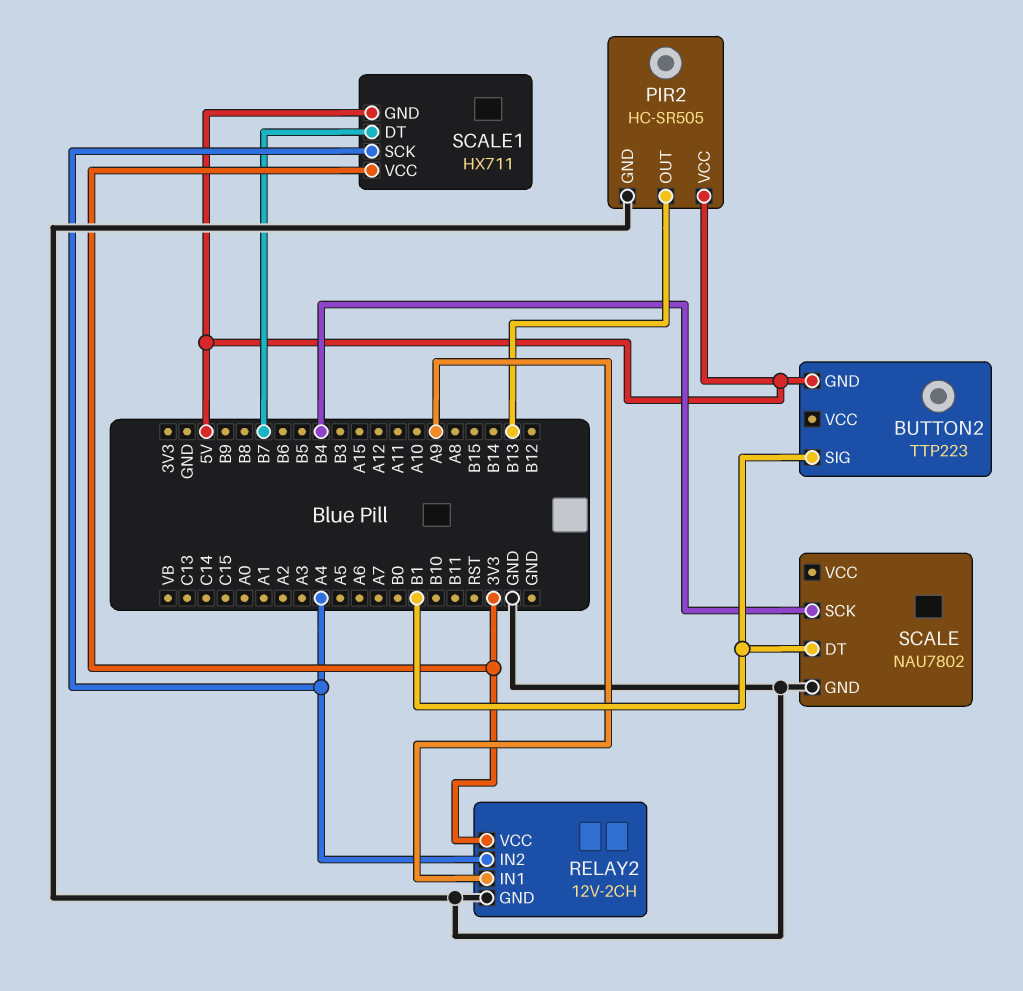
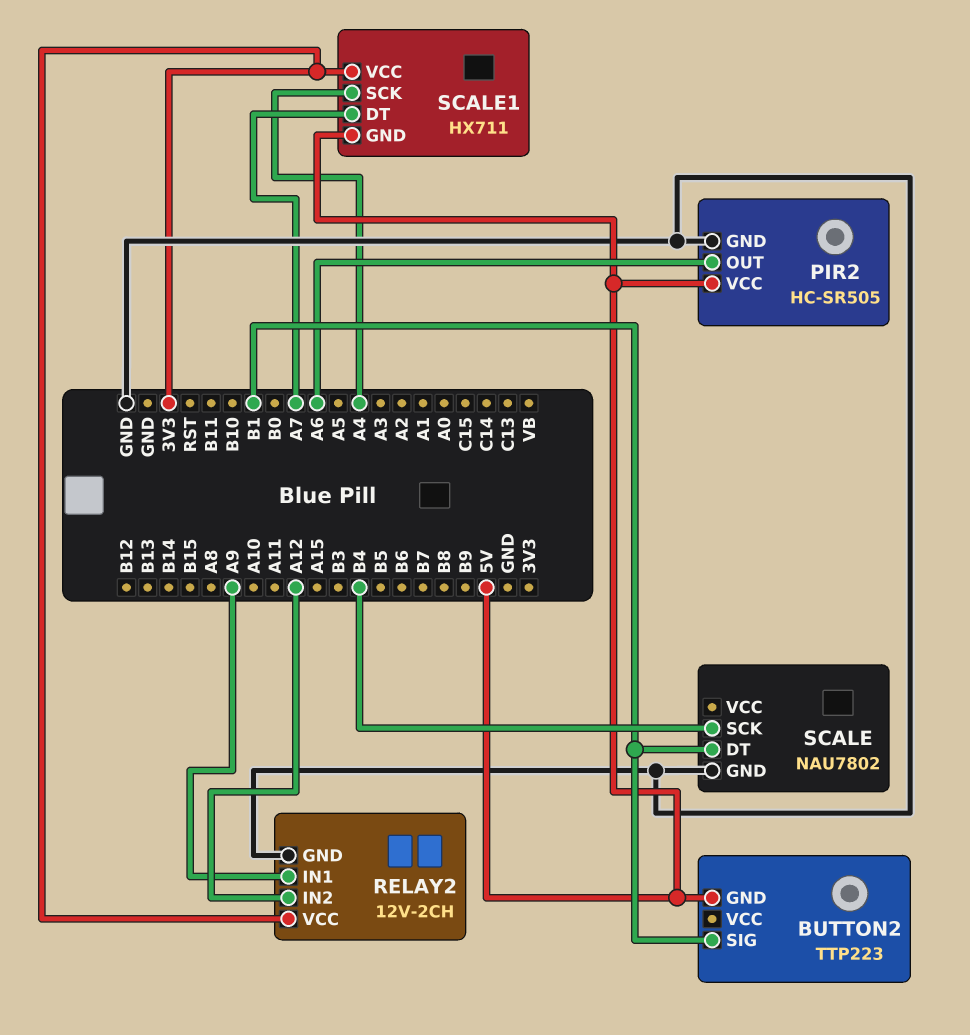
PIR2 pin OUT: B13 -> A6
RELAY2 pin IN2: A4 -> A12
SCALE1 pin DT: B7 -> A7

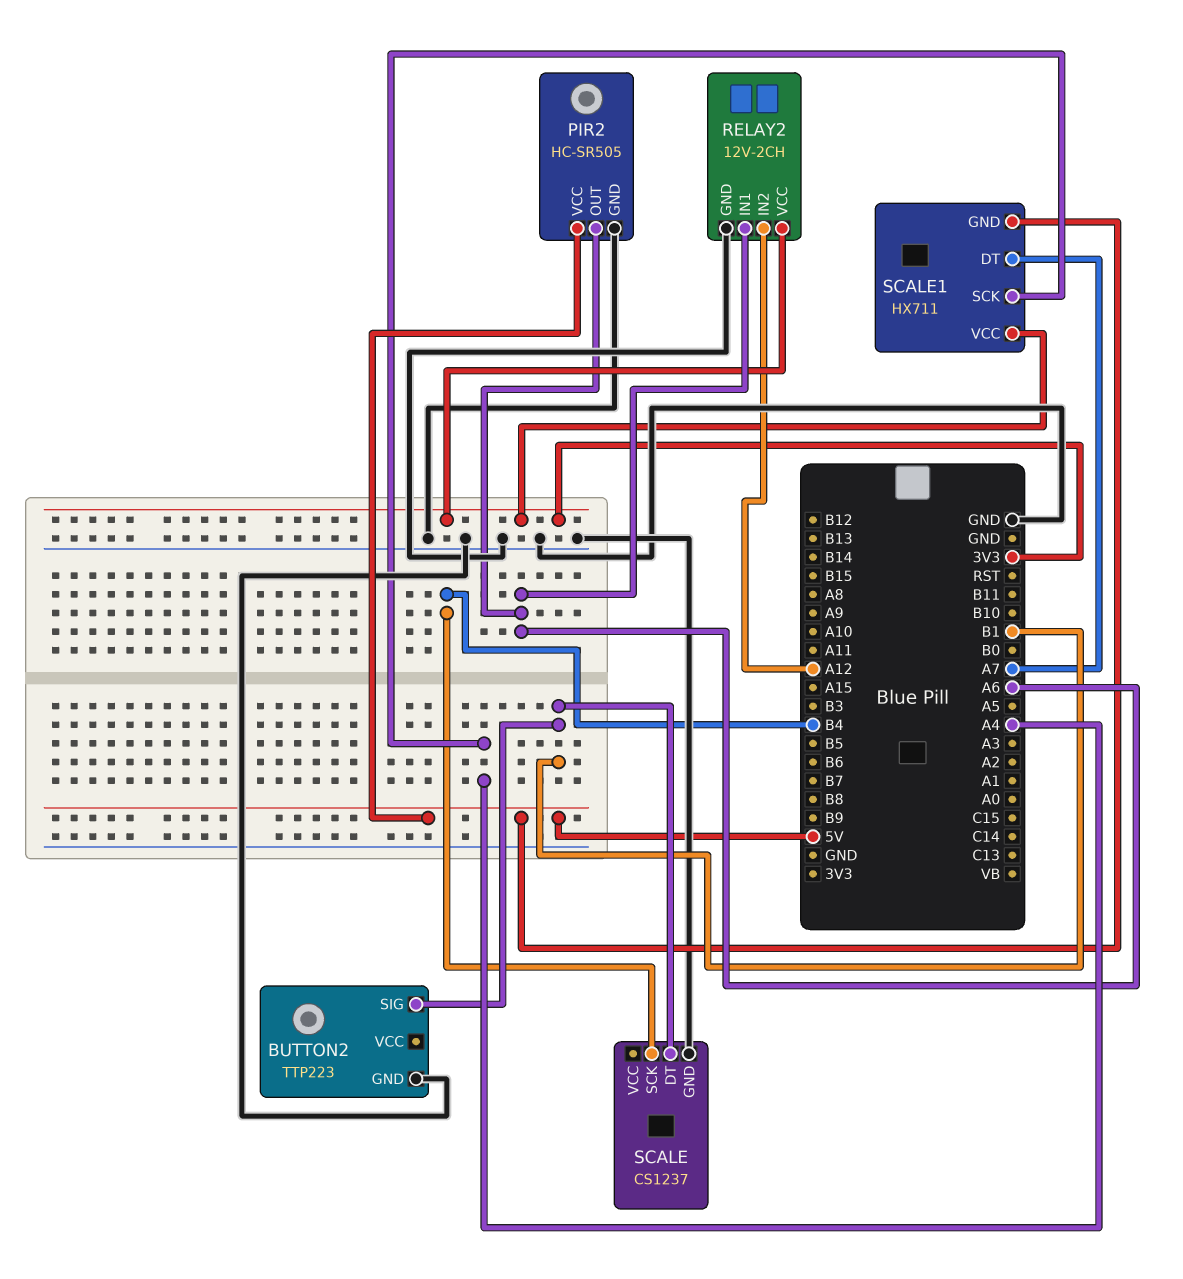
BUTTON2 pin GND: 5V -> GND
RELAY2 pin IN1: A9 -> A6
SCALE: NAU7802 -> CS1237

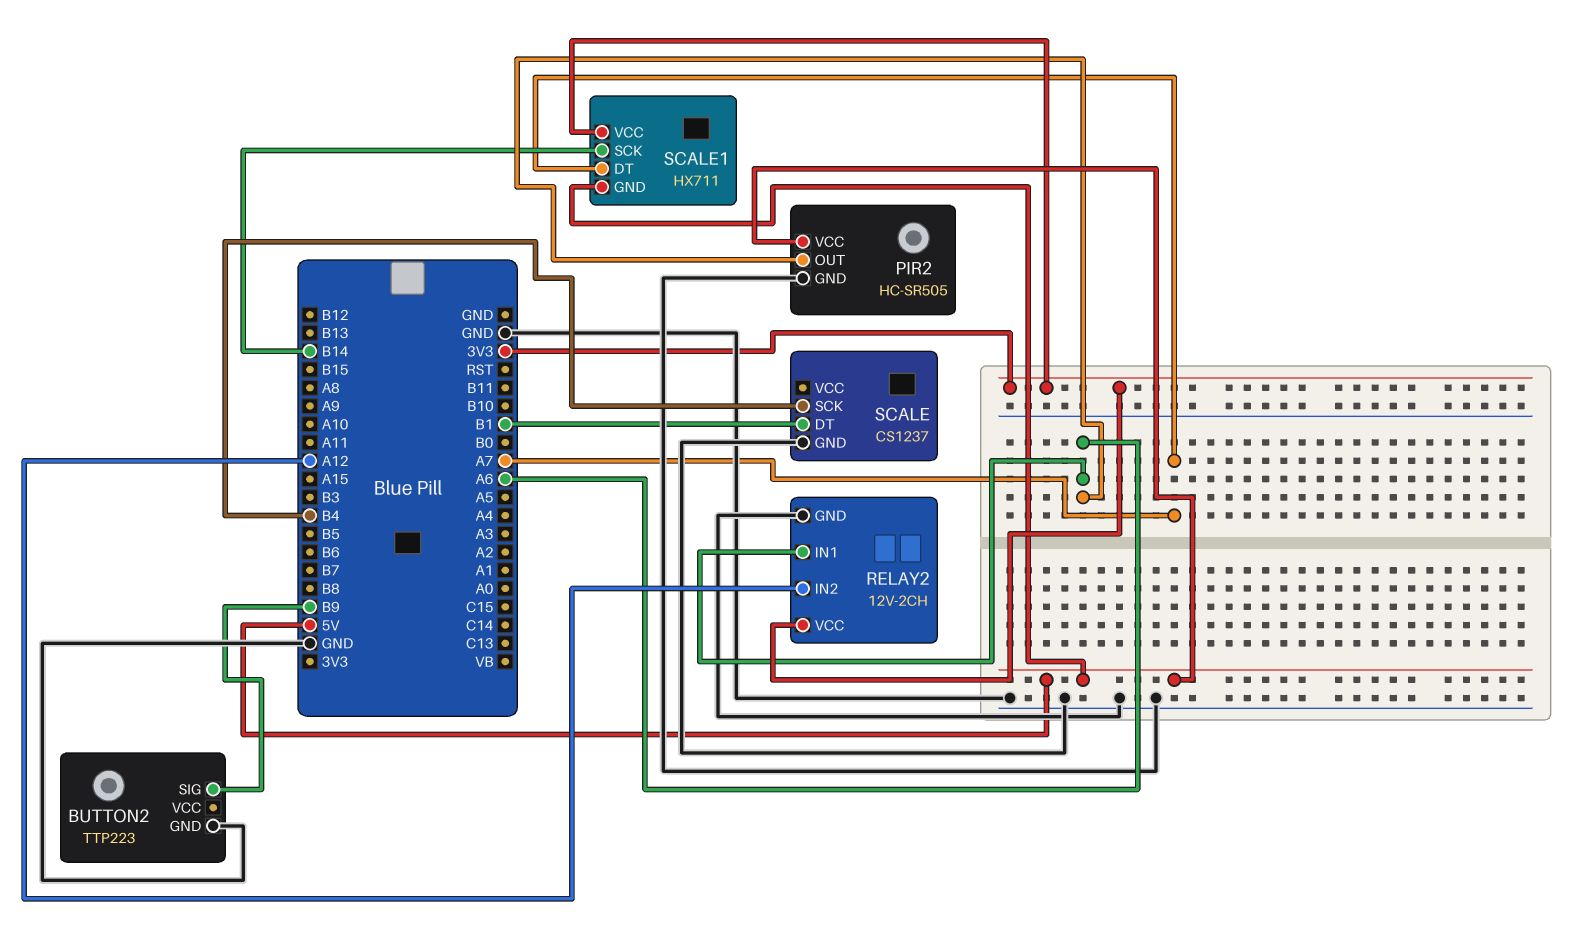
BUTTON2 pin SIG: B1 -> B9
SCALE1 pin SCK: A4 -> B14

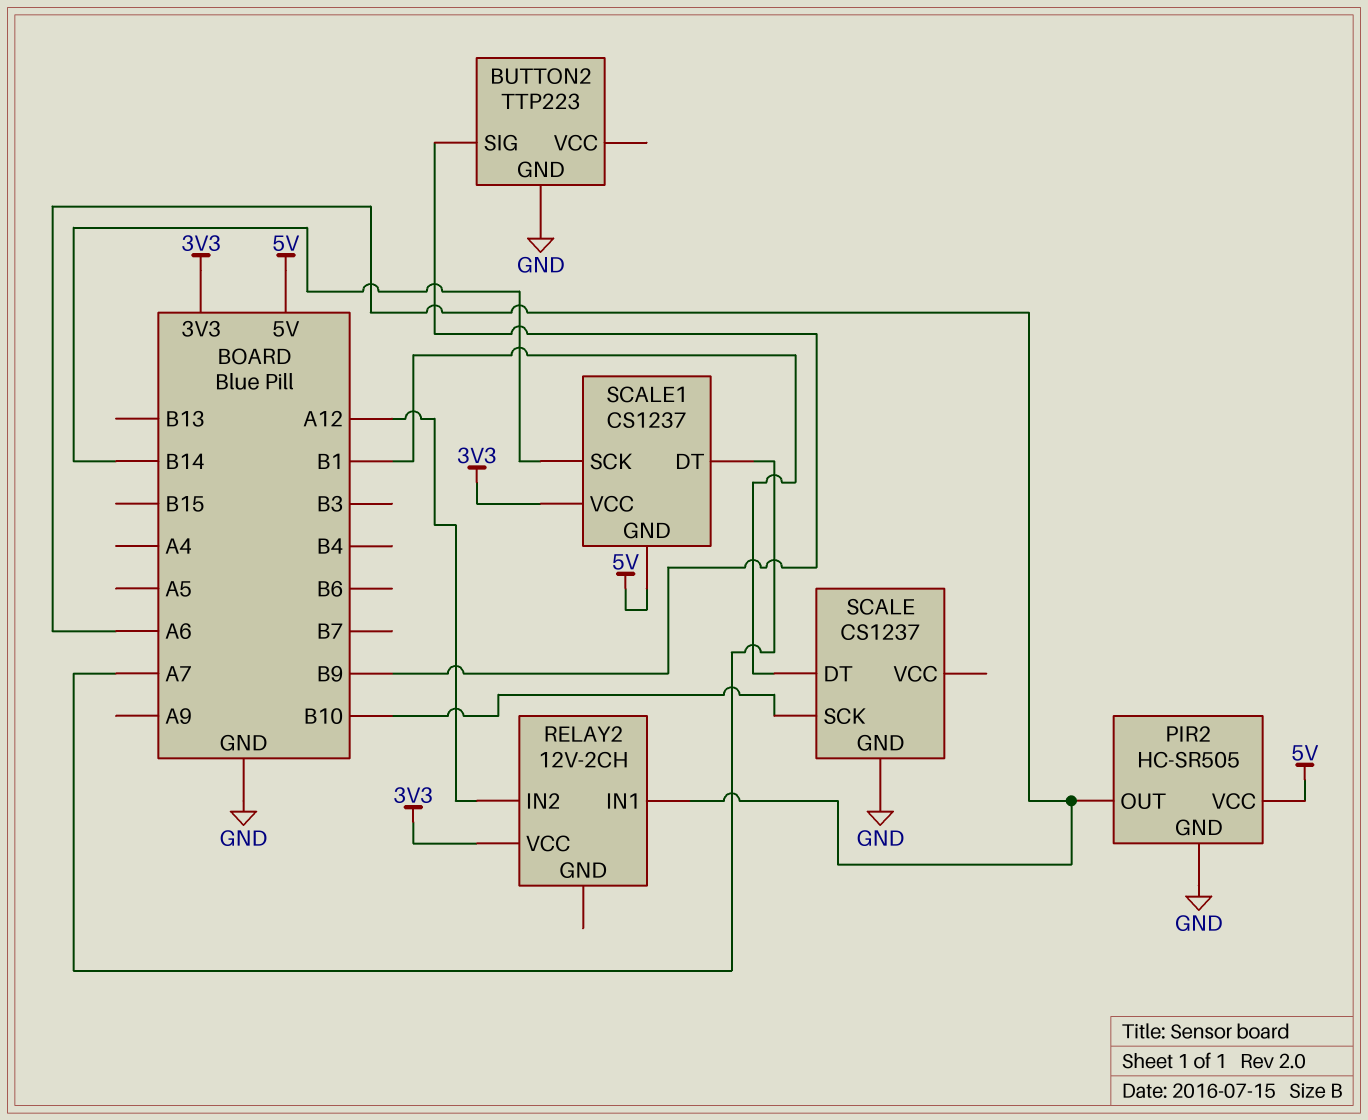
RELAY2 pin GND: GND -> none
SCALE pin SCK: B4 -> B10
SCALE1: HX711 -> CS1237

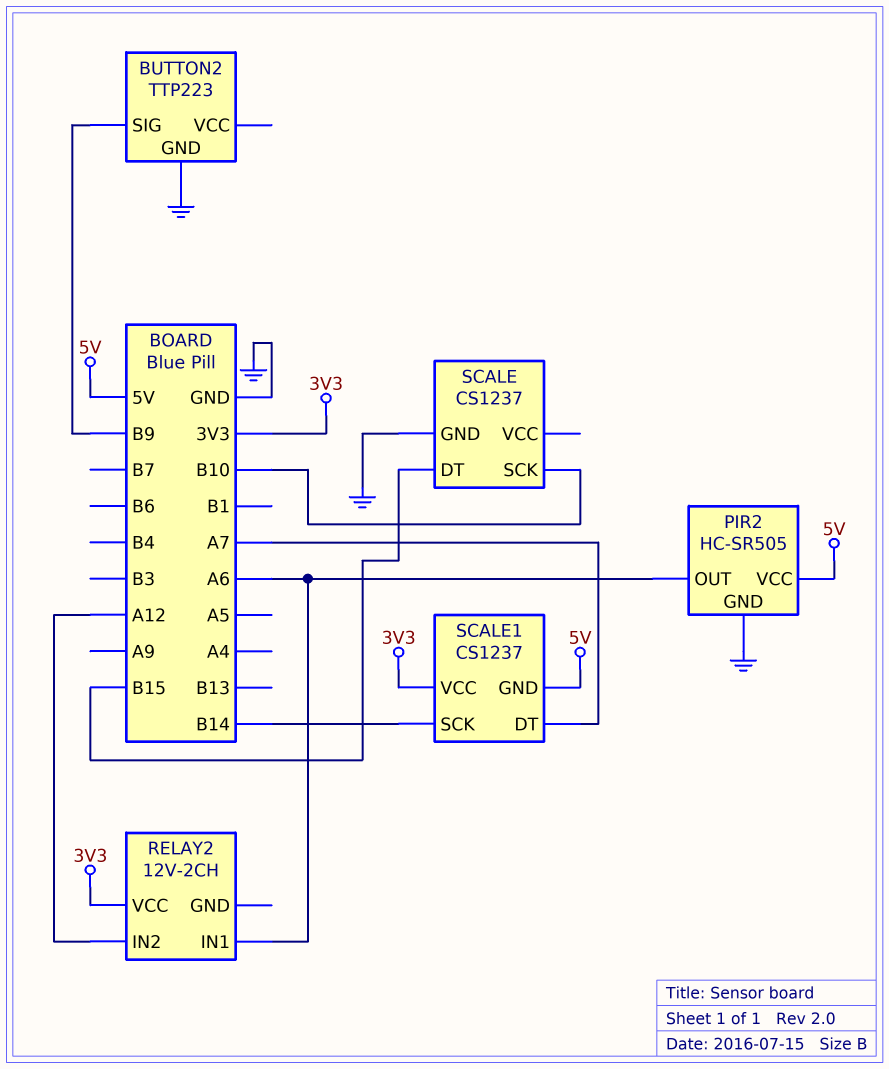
SCALE pin DT: B1 -> B15

